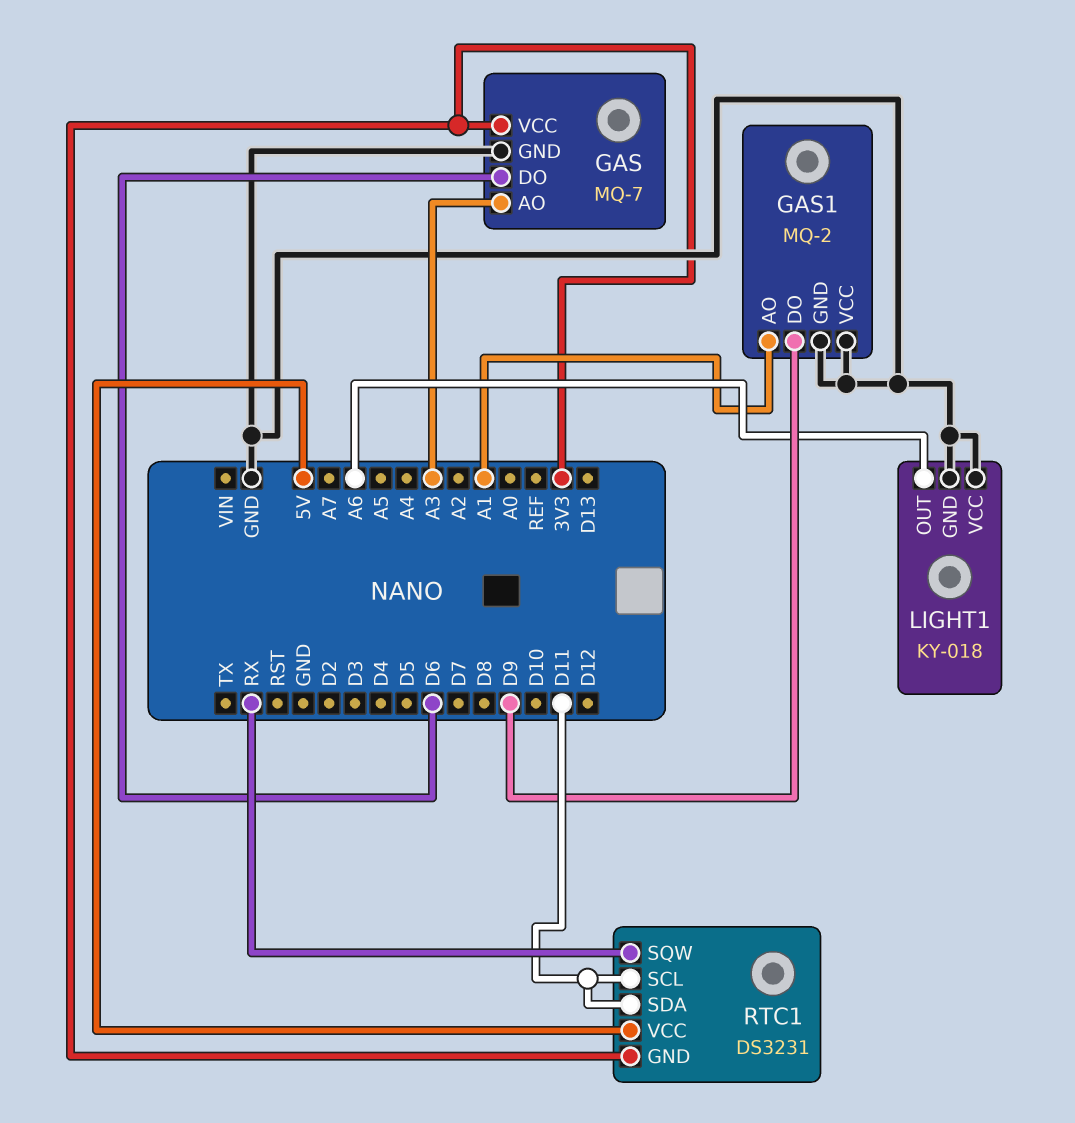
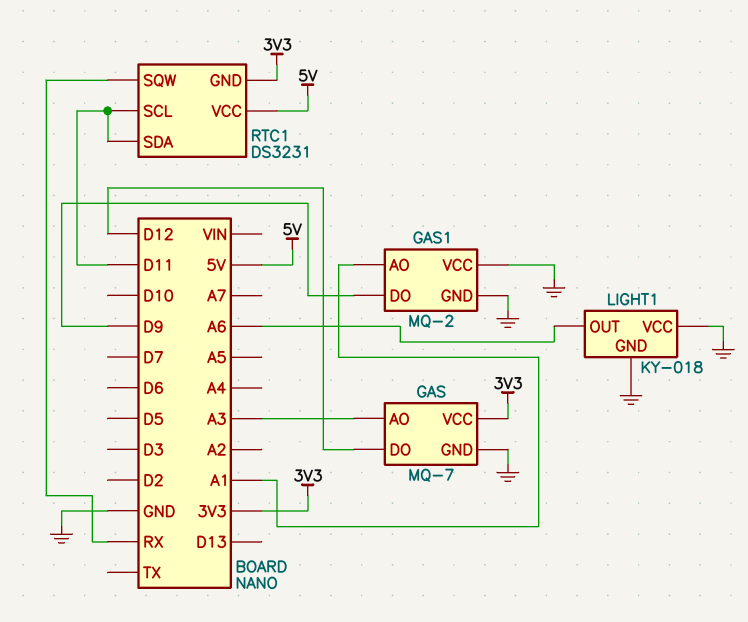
GAS pin DO: D6 -> D12

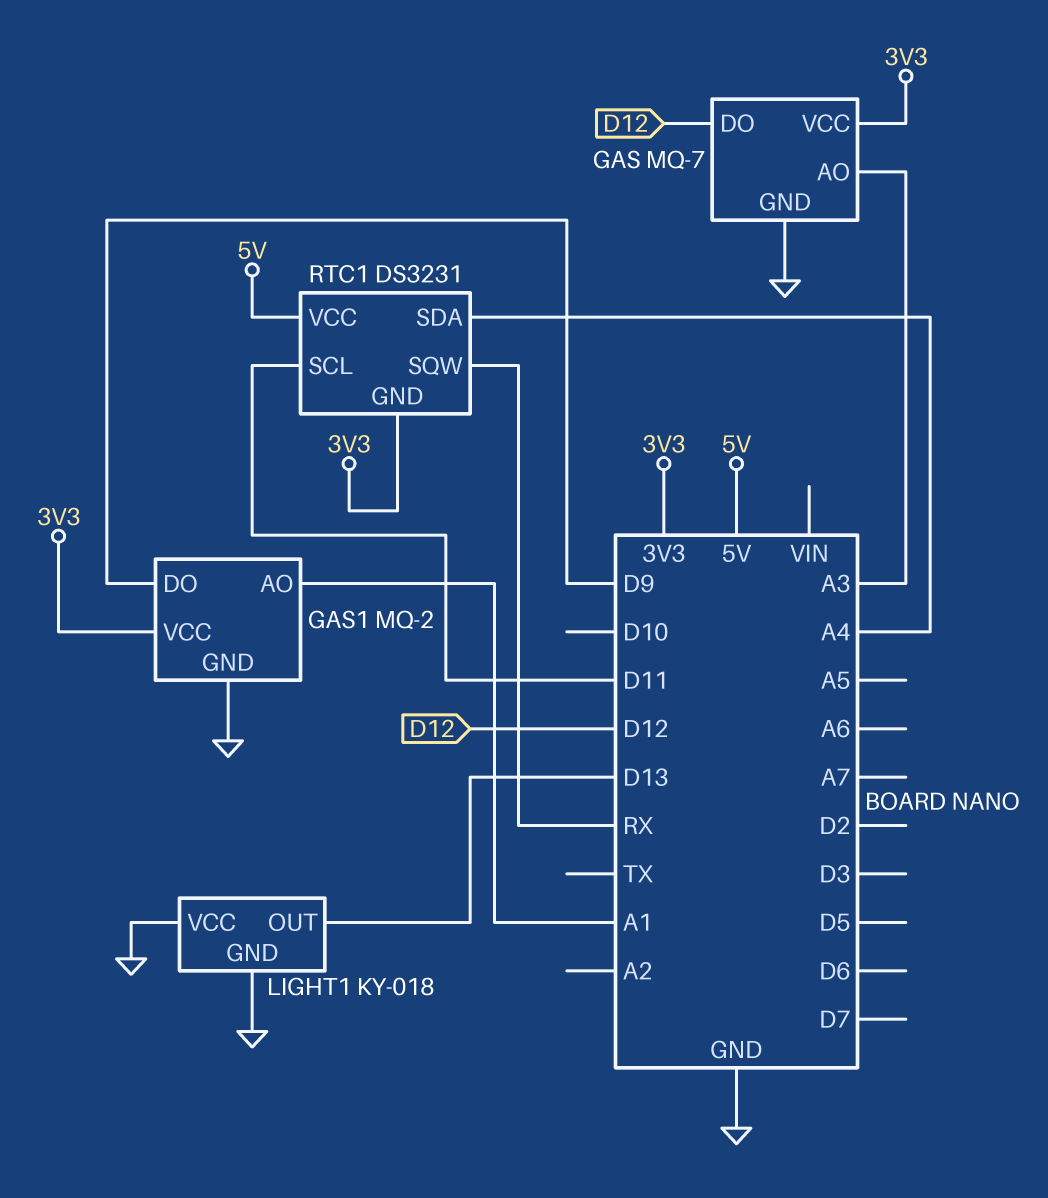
GAS1 pin VCC: GND -> 3V3
LIGHT1 pin OUT: A6 -> D13
RTC1 pin SDA: D11 -> A4

